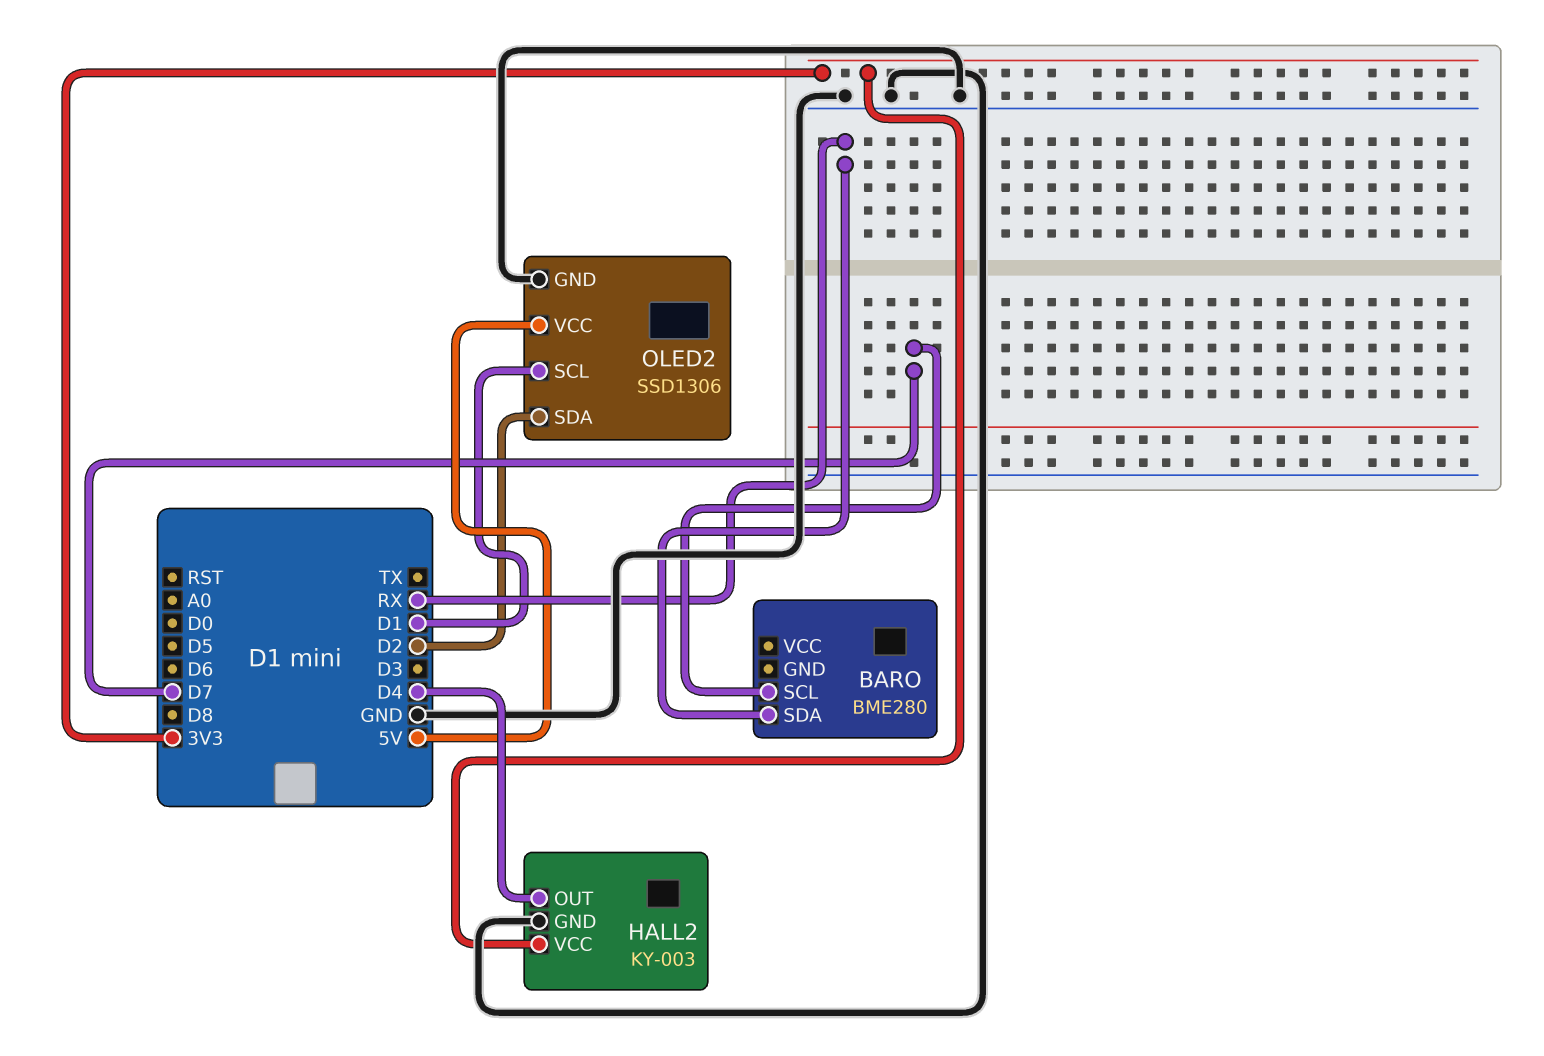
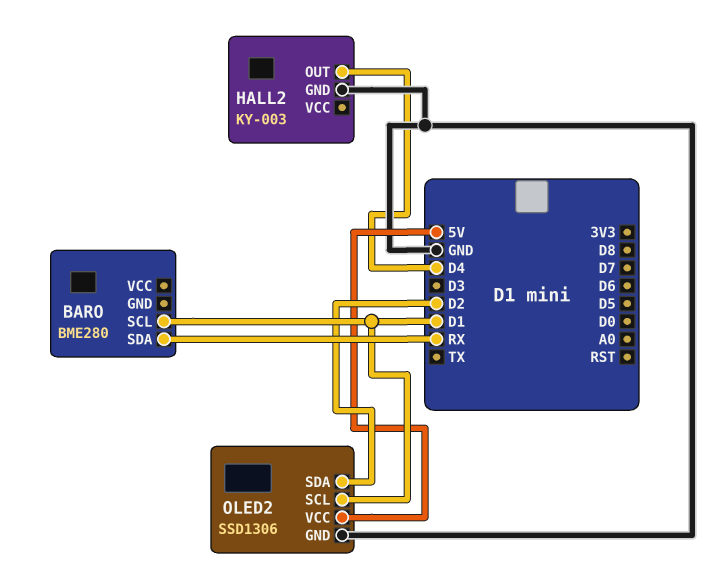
BARO pin SCL: D7 -> D1
HALL2 pin VCC: 3V3 -> none

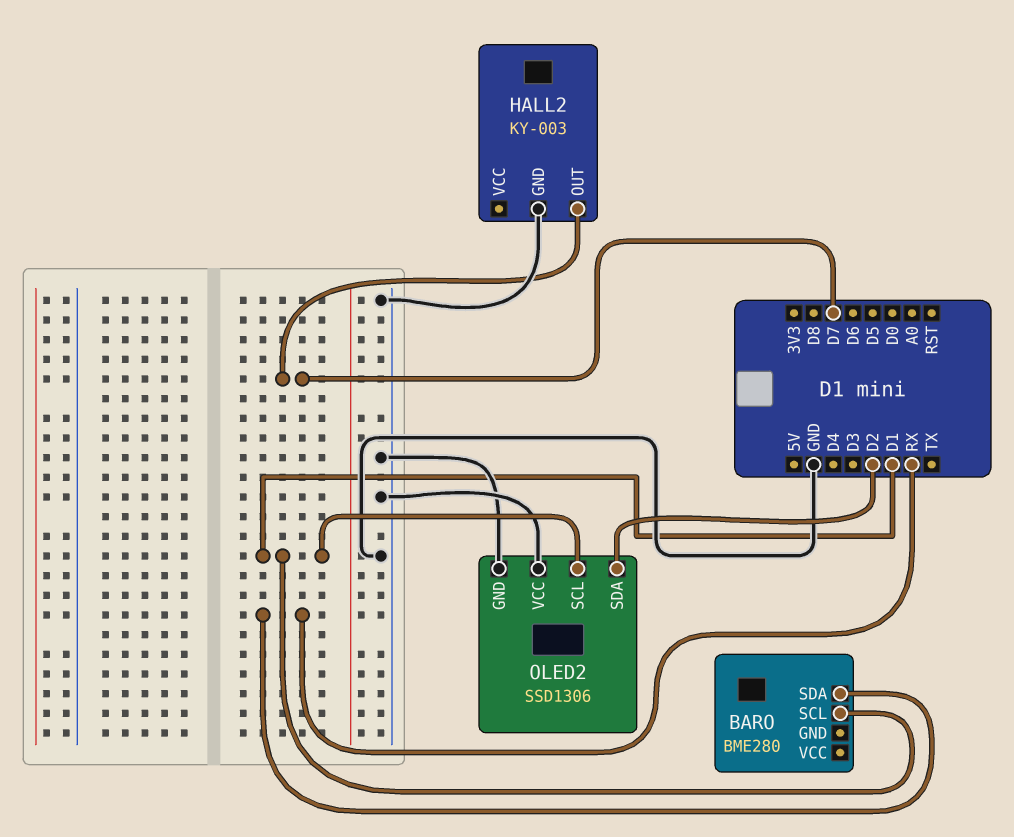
HALL2 pin OUT: D4 -> D7
OLED2 pin VCC: 5V -> GND

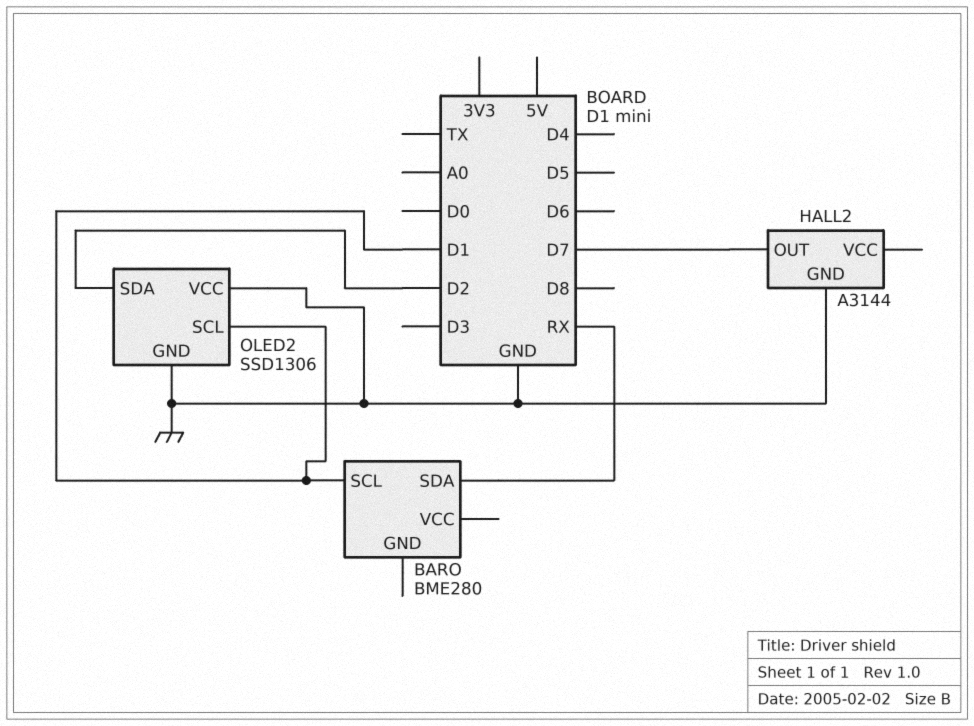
HALL2: KY-003 -> A3144

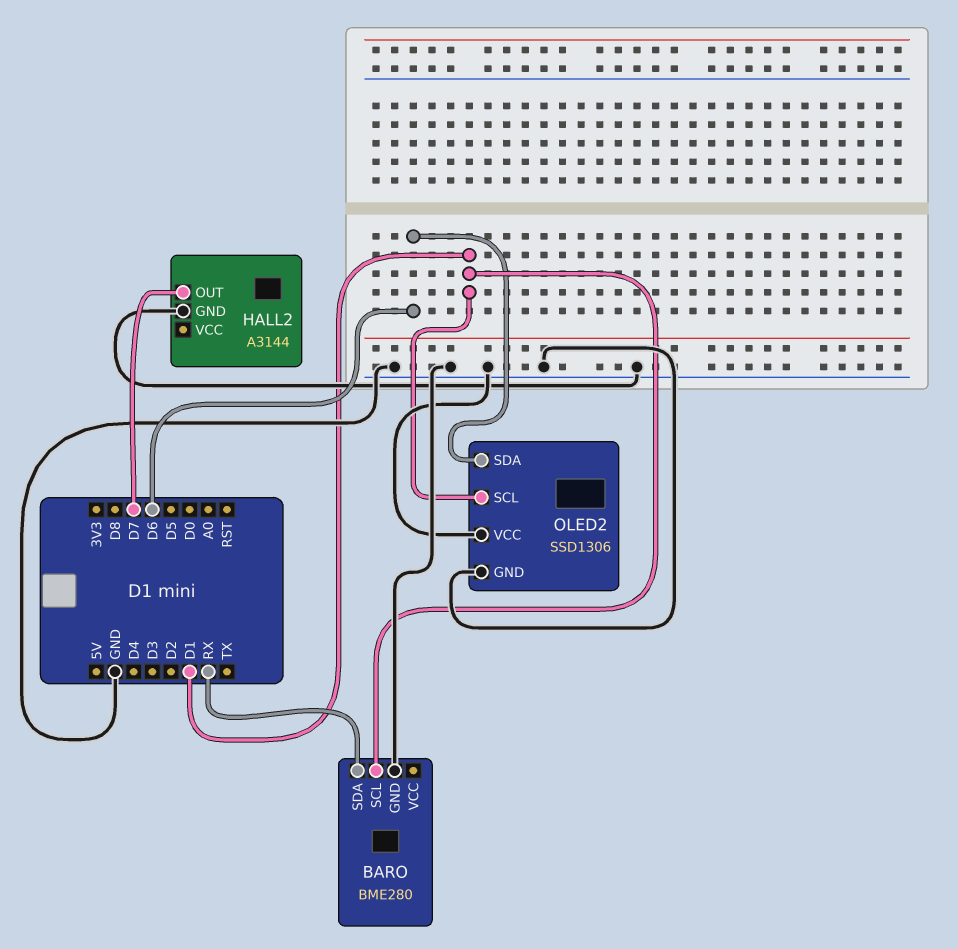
BARO pin GND: none -> GND
OLED2 pin SDA: D2 -> D6

